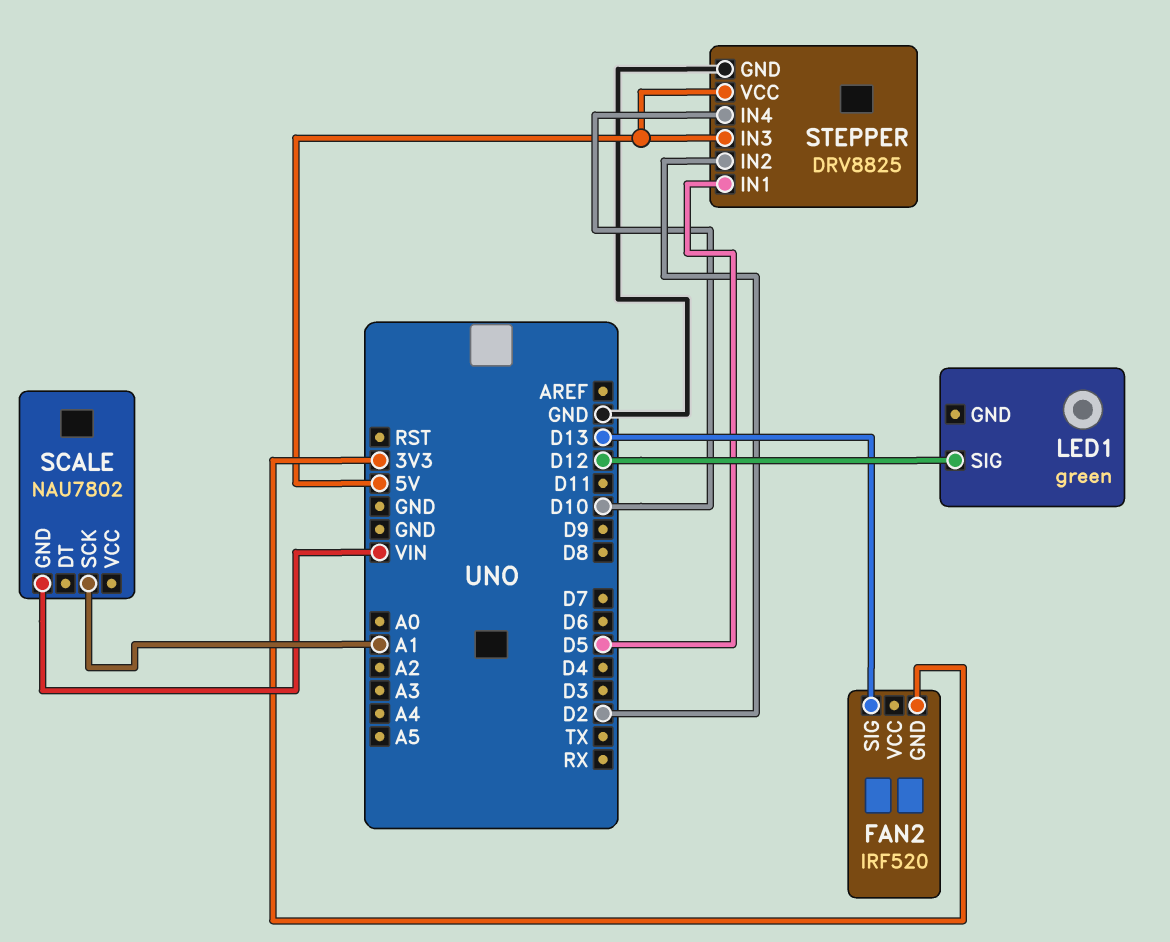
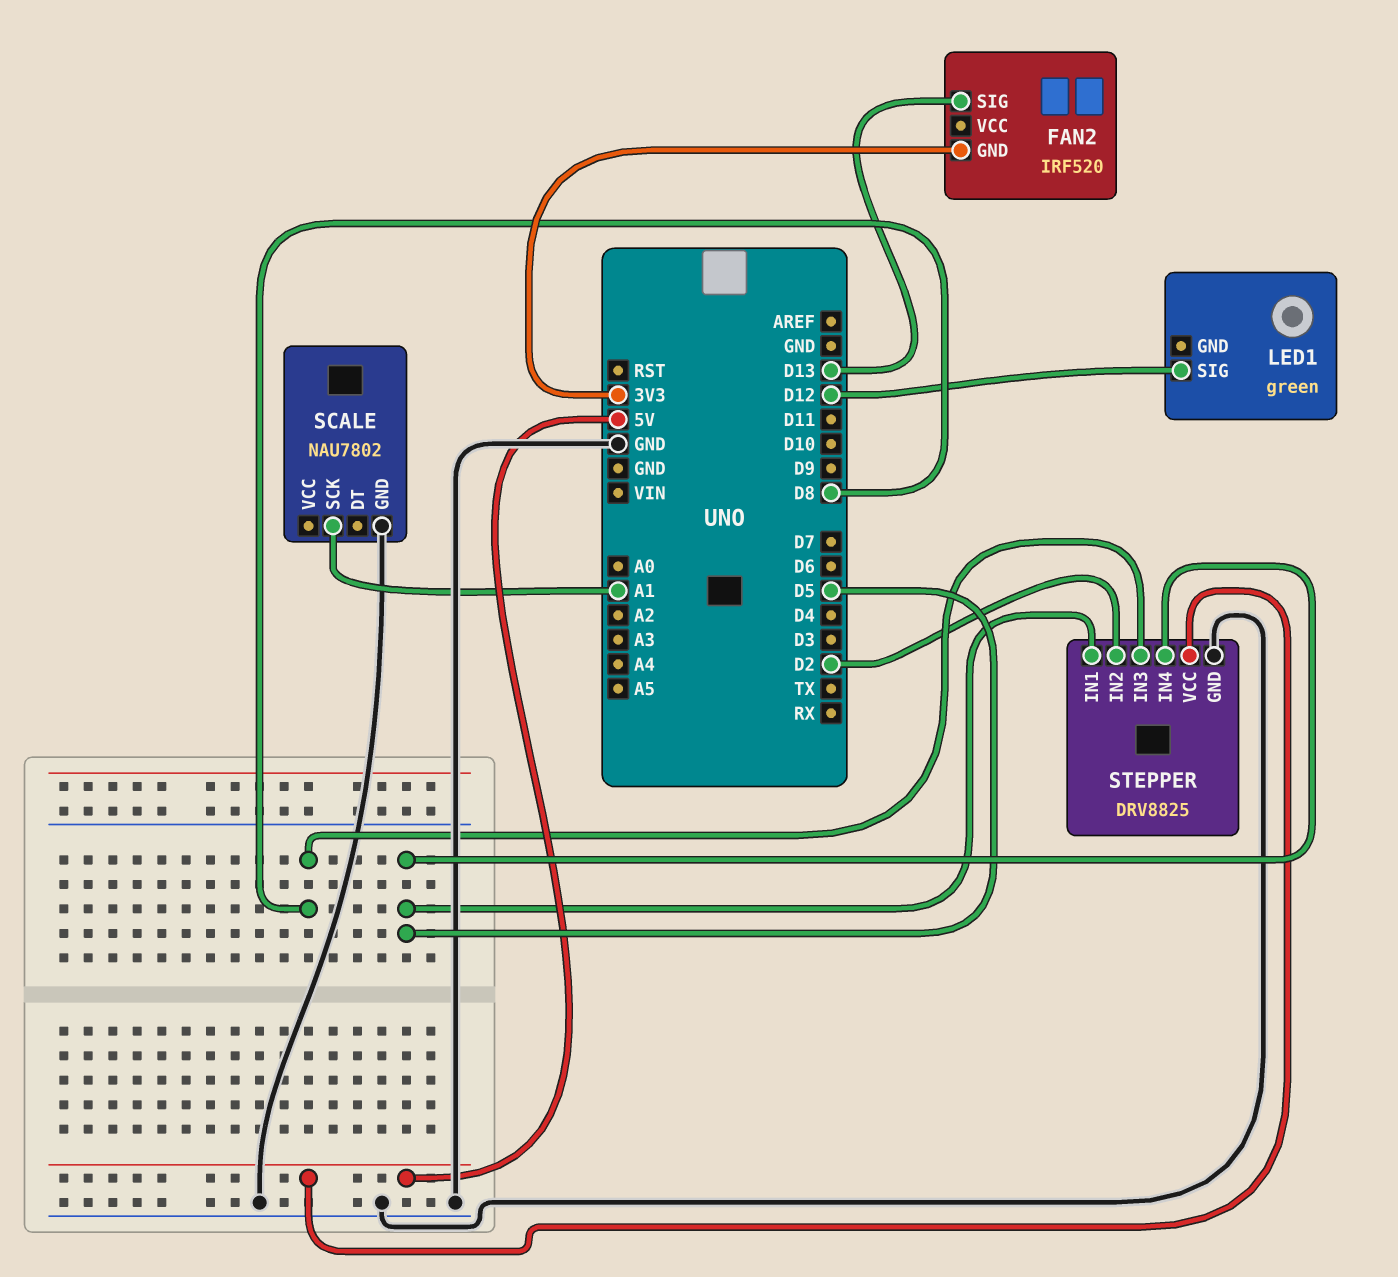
SCALE pin GND: VIN -> GND
STEPPER pin IN3: 5V -> D8
STEPPER pin IN4: D10 -> D5

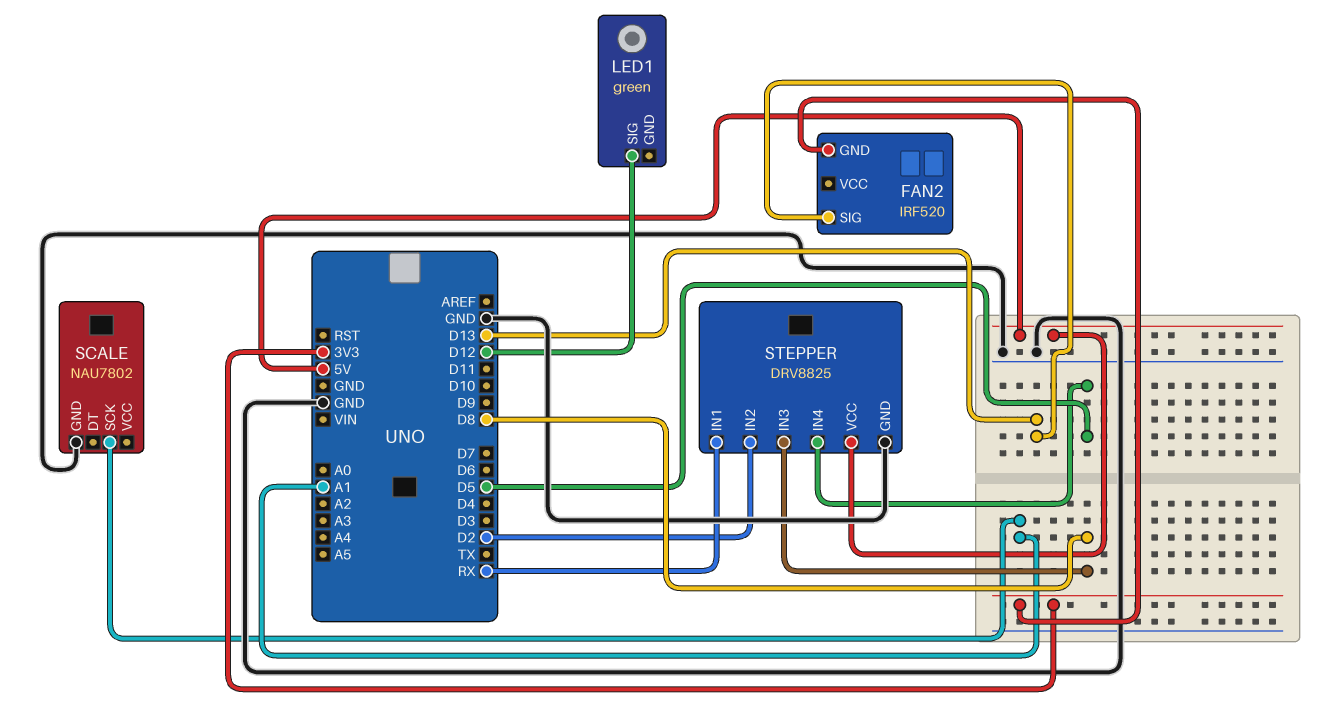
STEPPER pin IN1: D5 -> RX

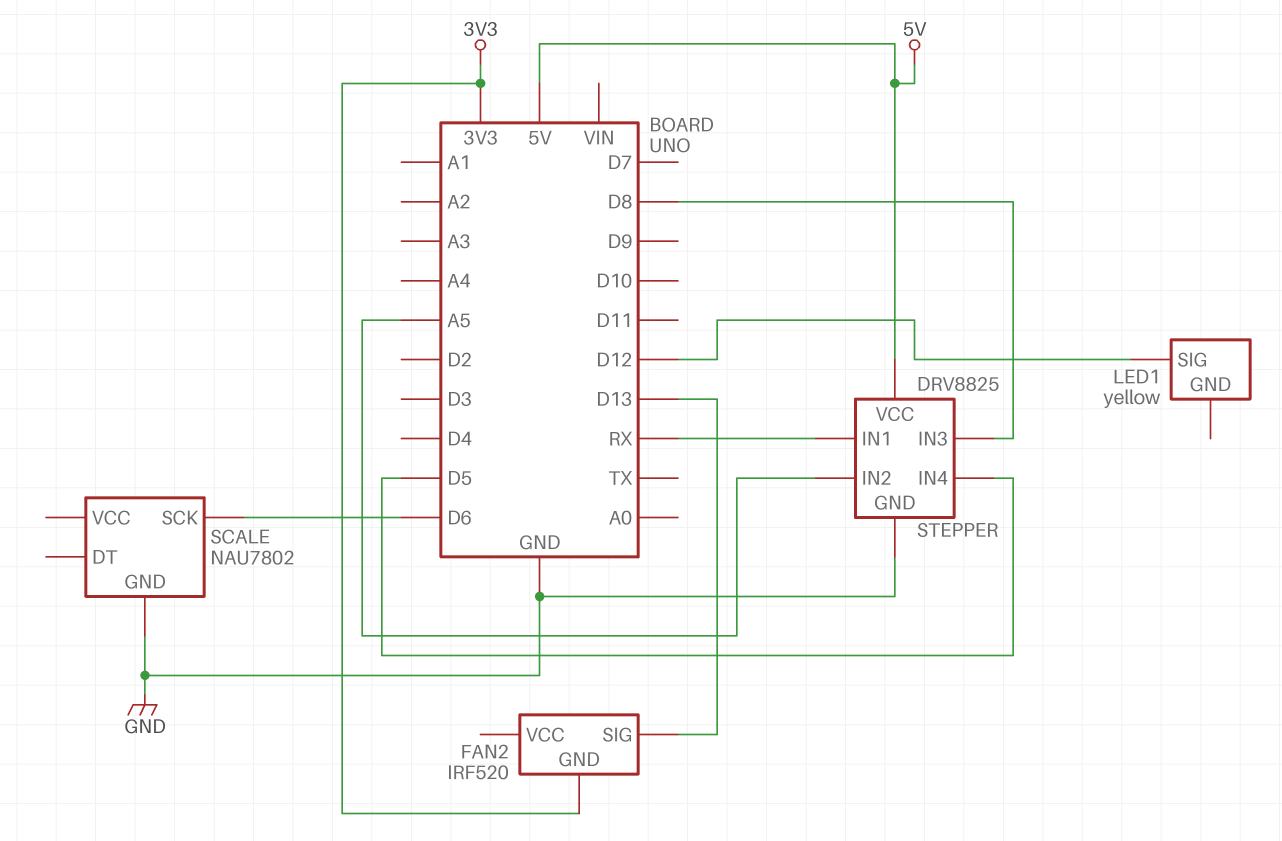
LED1: green -> yellow
SCALE pin SCK: A1 -> D6
STEPPER pin IN2: D2 -> A5

